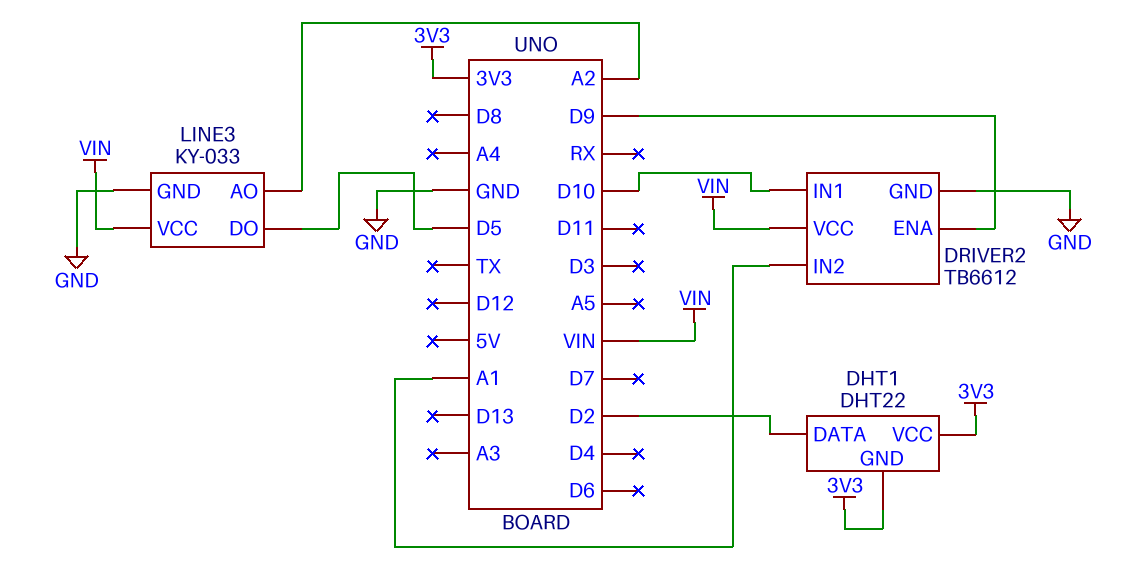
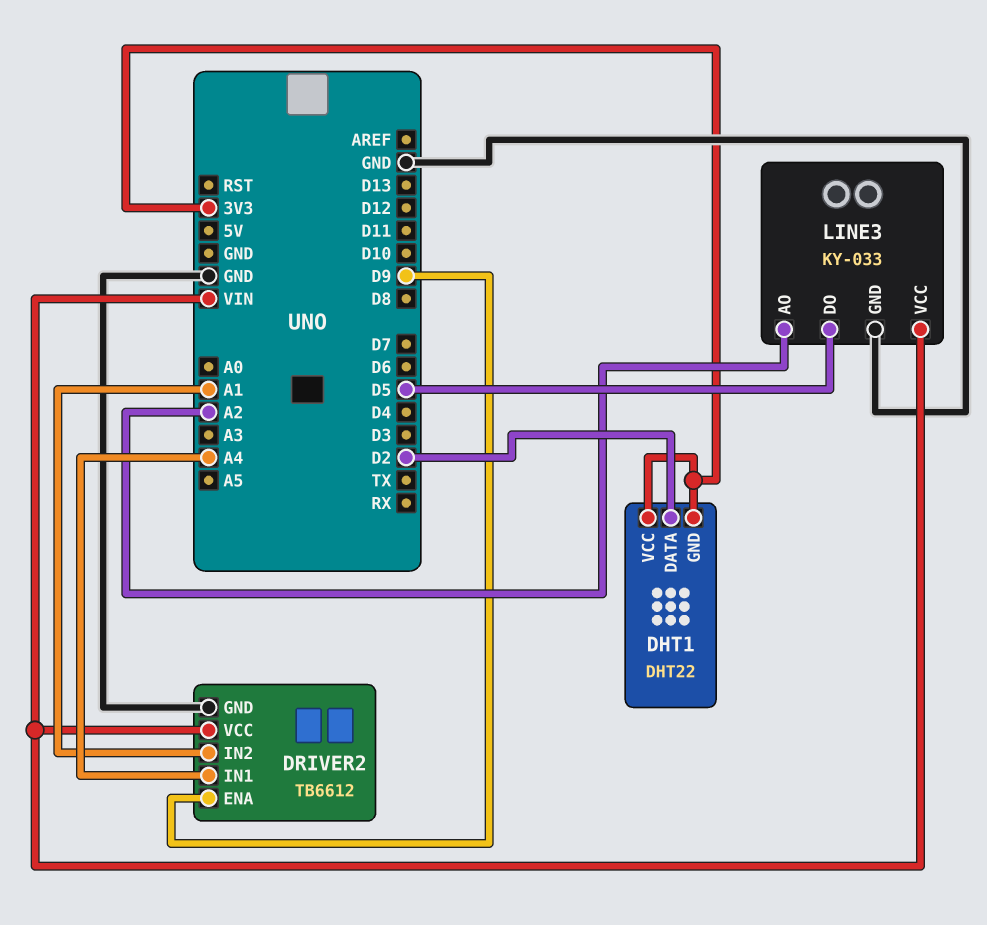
DRIVER2 pin IN1: D10 -> A4

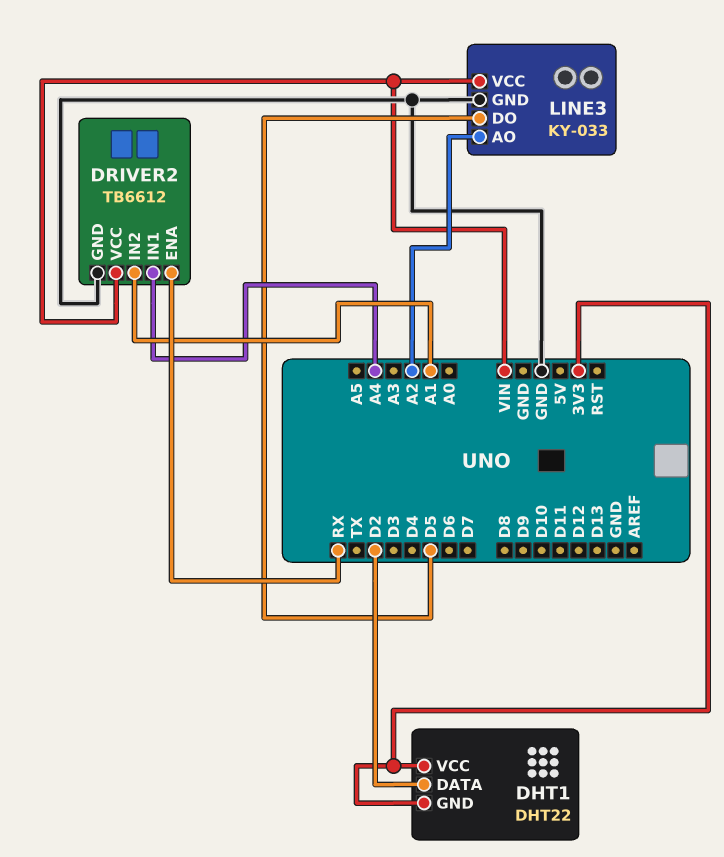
DRIVER2 pin ENA: D9 -> RX

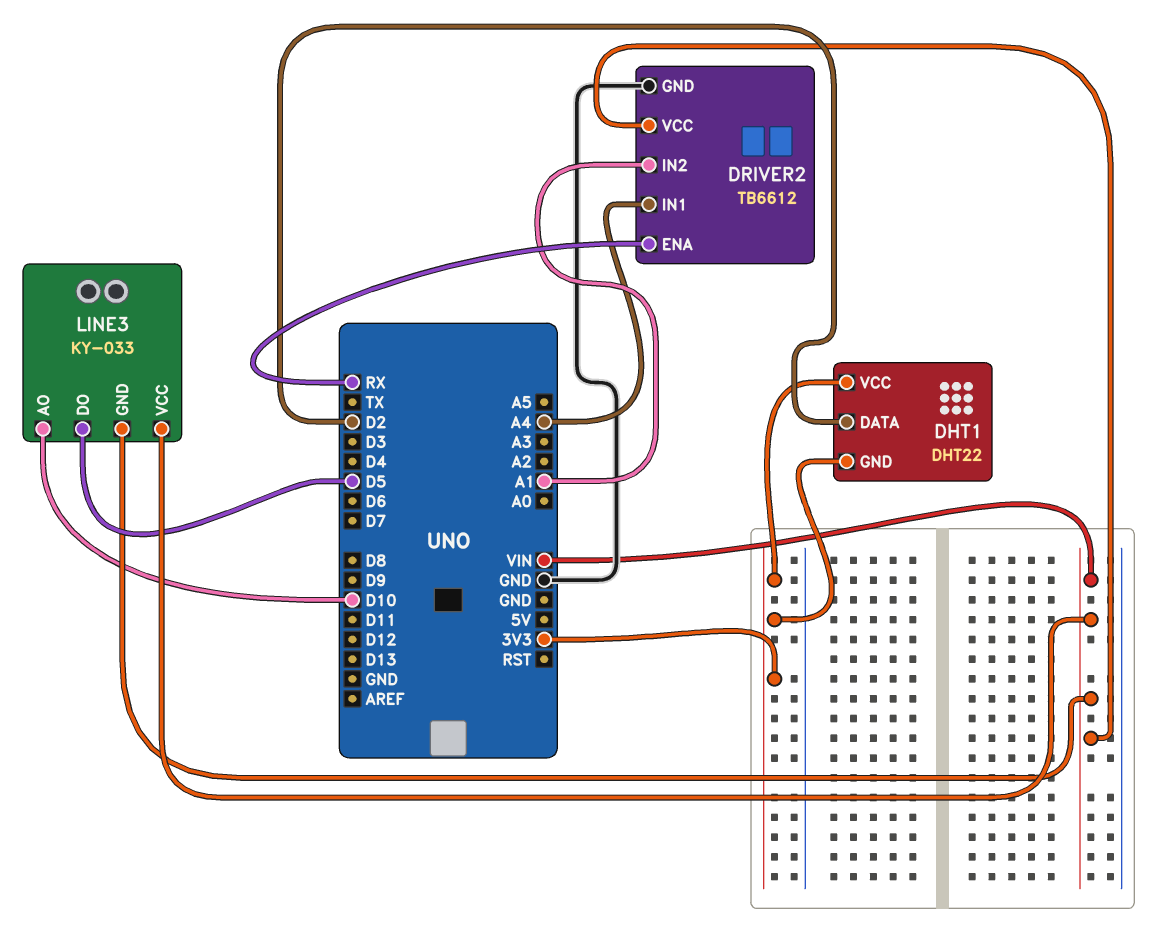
LINE3 pin AO: A2 -> D10
LINE3 pin GND: GND -> VIN

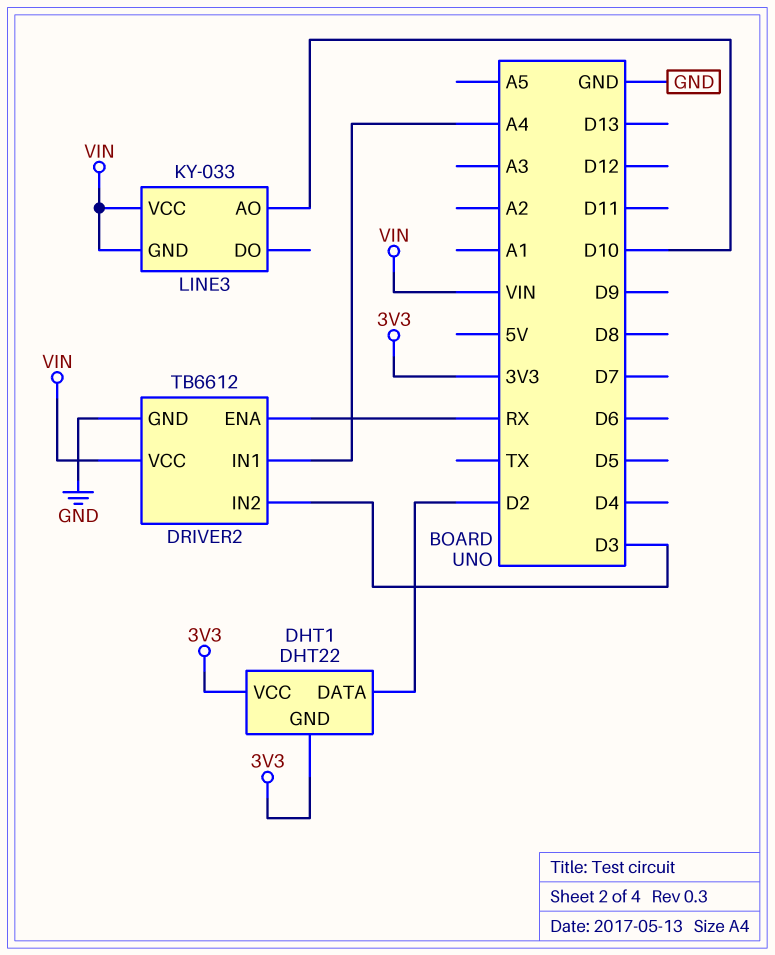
DRIVER2 pin IN2: A1 -> D3
LINE3 pin DO: D5 -> none

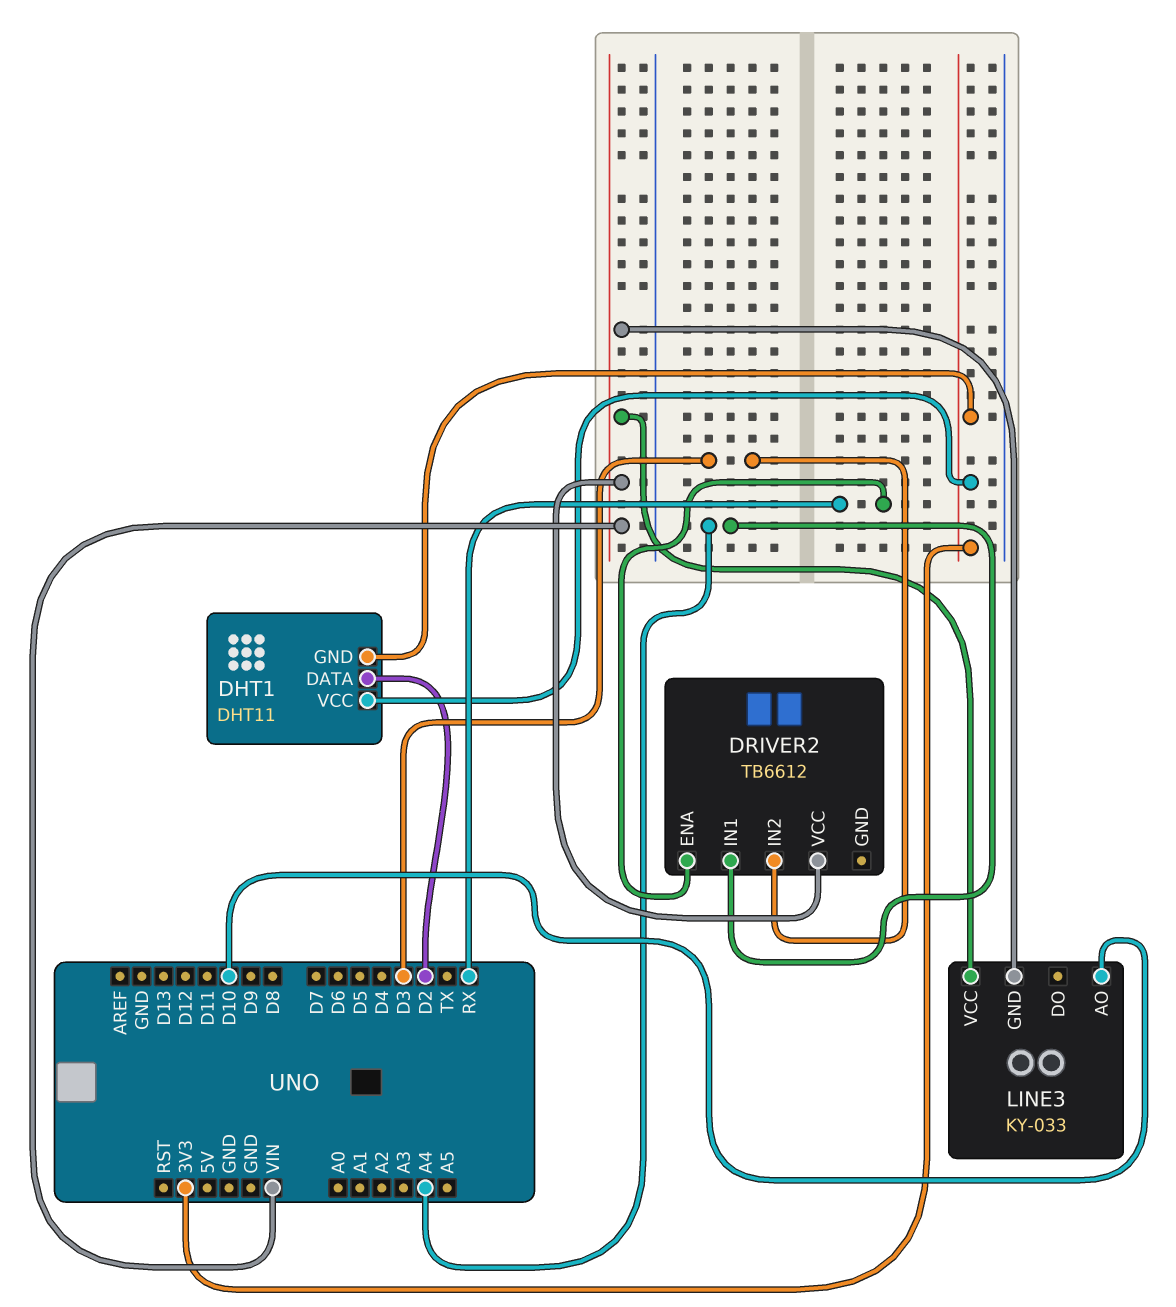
DHT1: DHT22 -> DHT11
DRIVER2 pin GND: GND -> none

